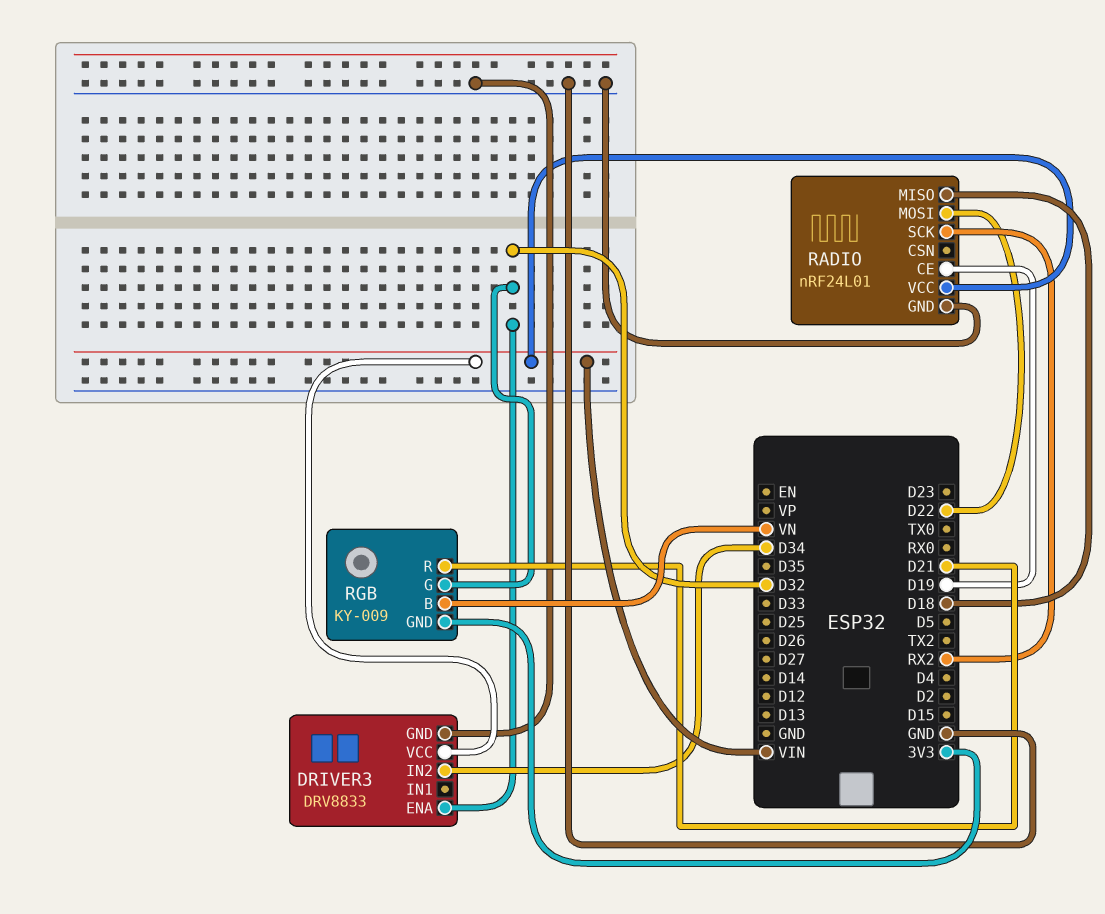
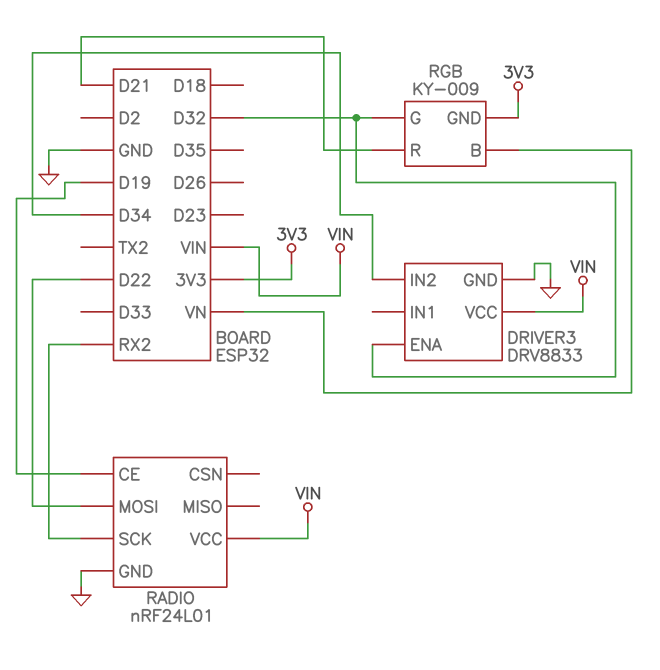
RADIO pin MISO: D18 -> none

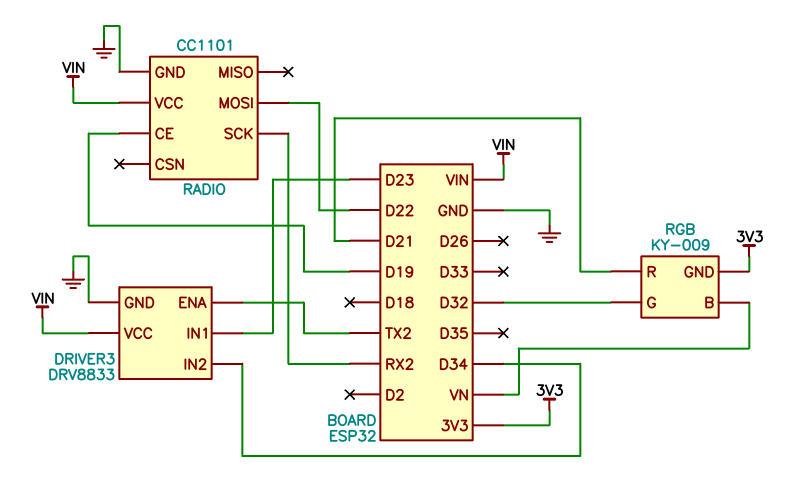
DRIVER3 pin ENA: D32 -> TX2
DRIVER3 pin IN1: none -> D23
RADIO: nRF24L01 -> CC1101

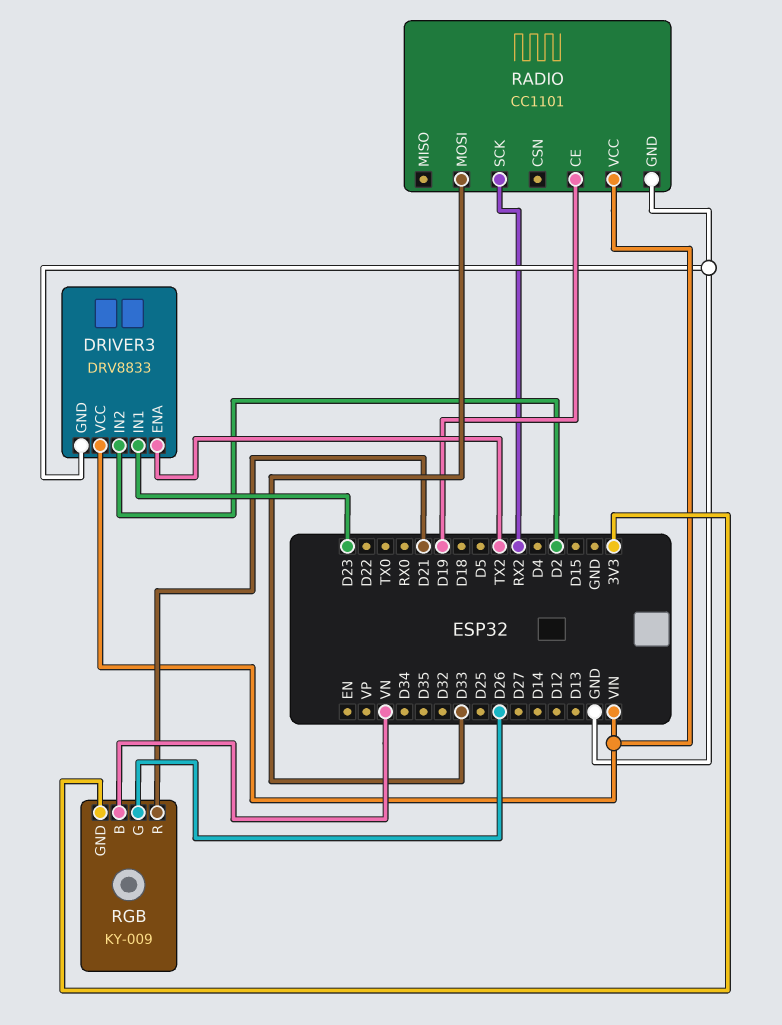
DRIVER3 pin IN2: D34 -> D2
RADIO pin MOSI: D22 -> D33
RGB pin G: D32 -> D26

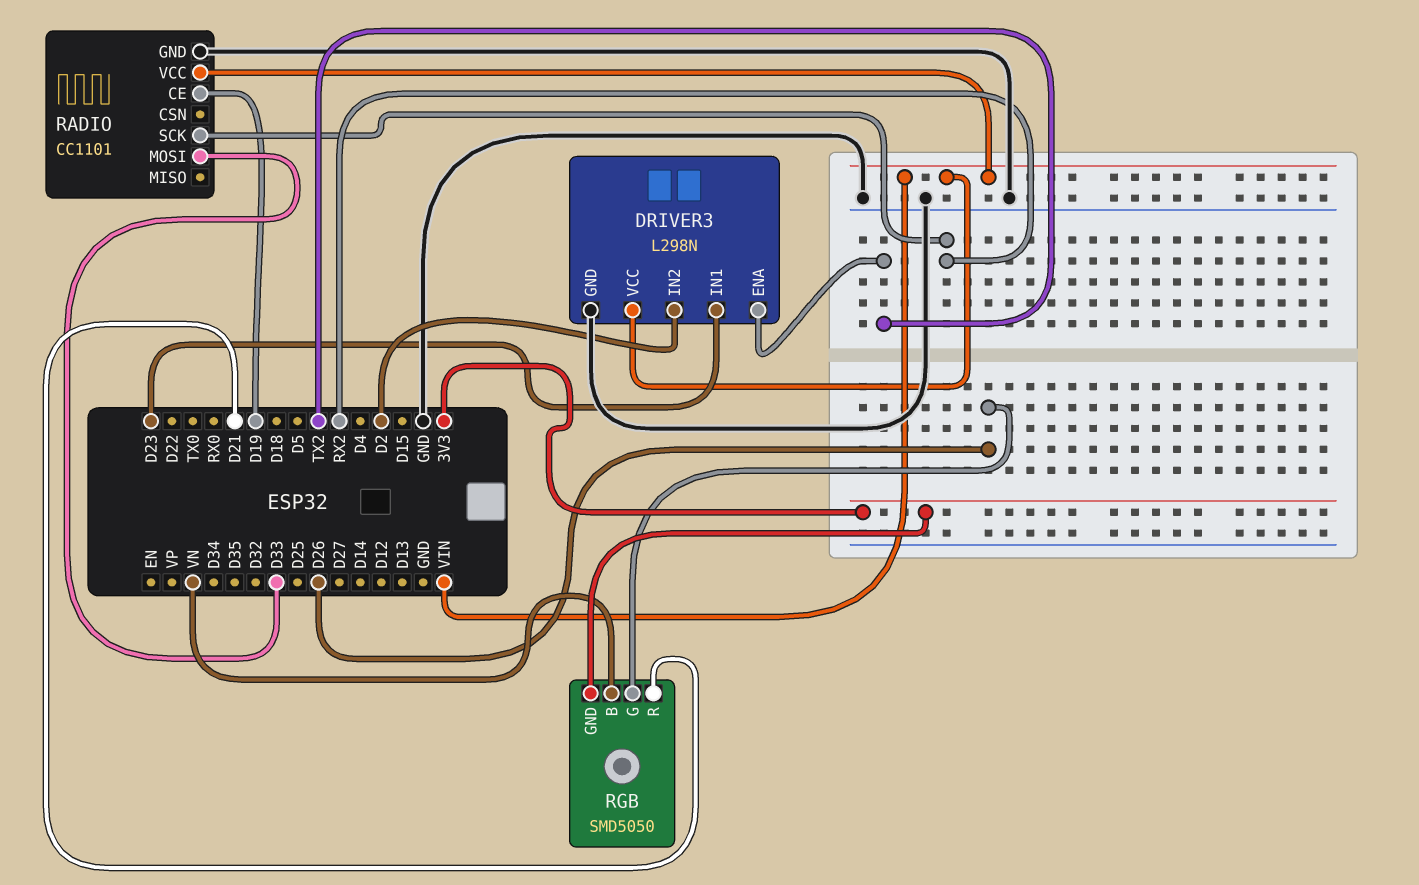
DRIVER3: DRV8833 -> L298N
RGB: KY-009 -> SMD5050

